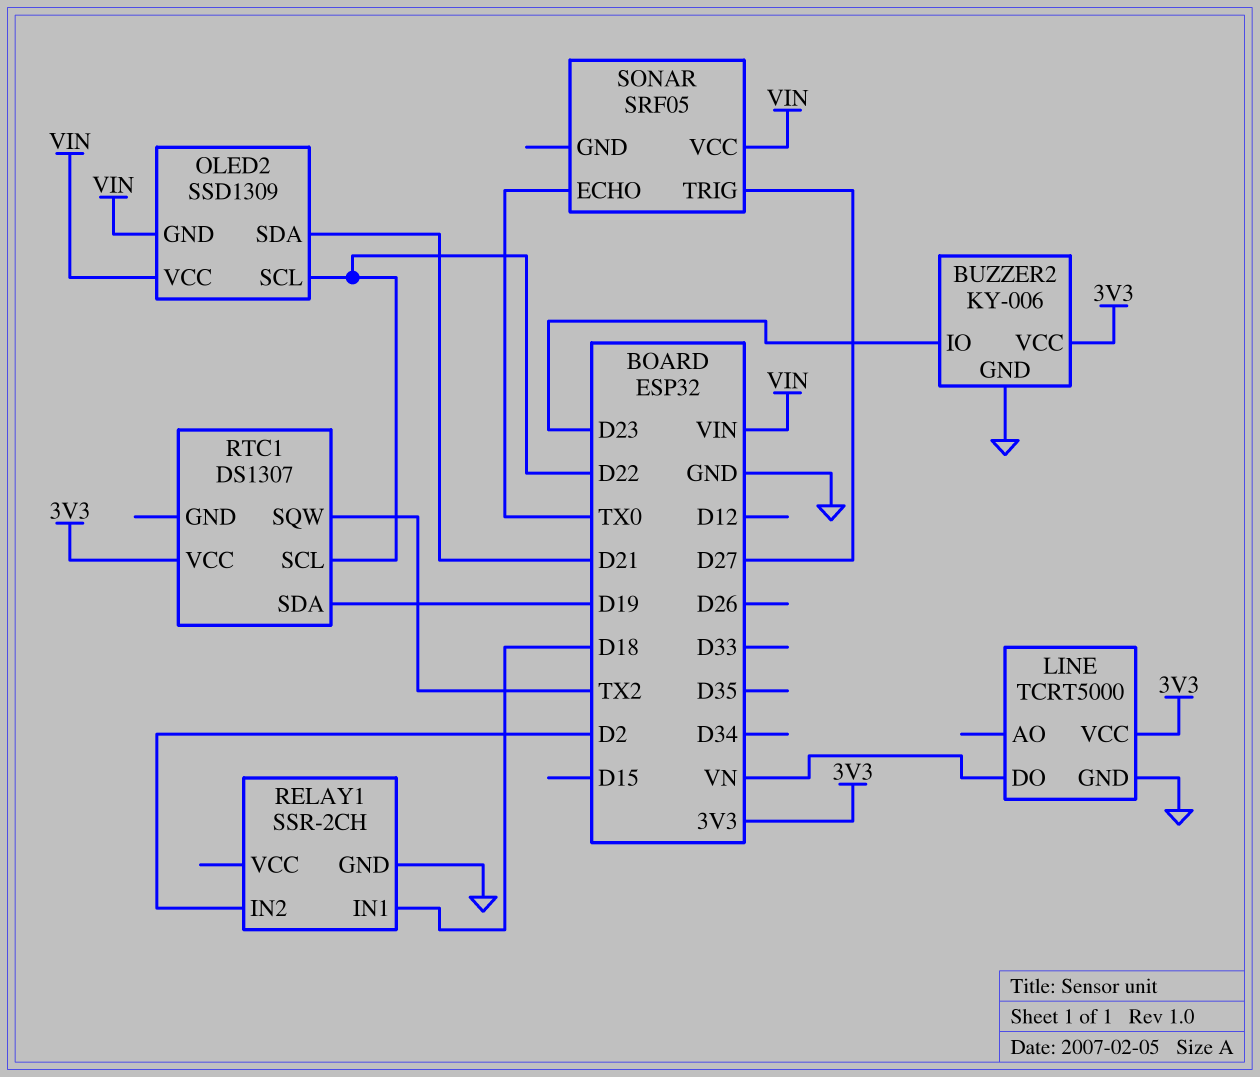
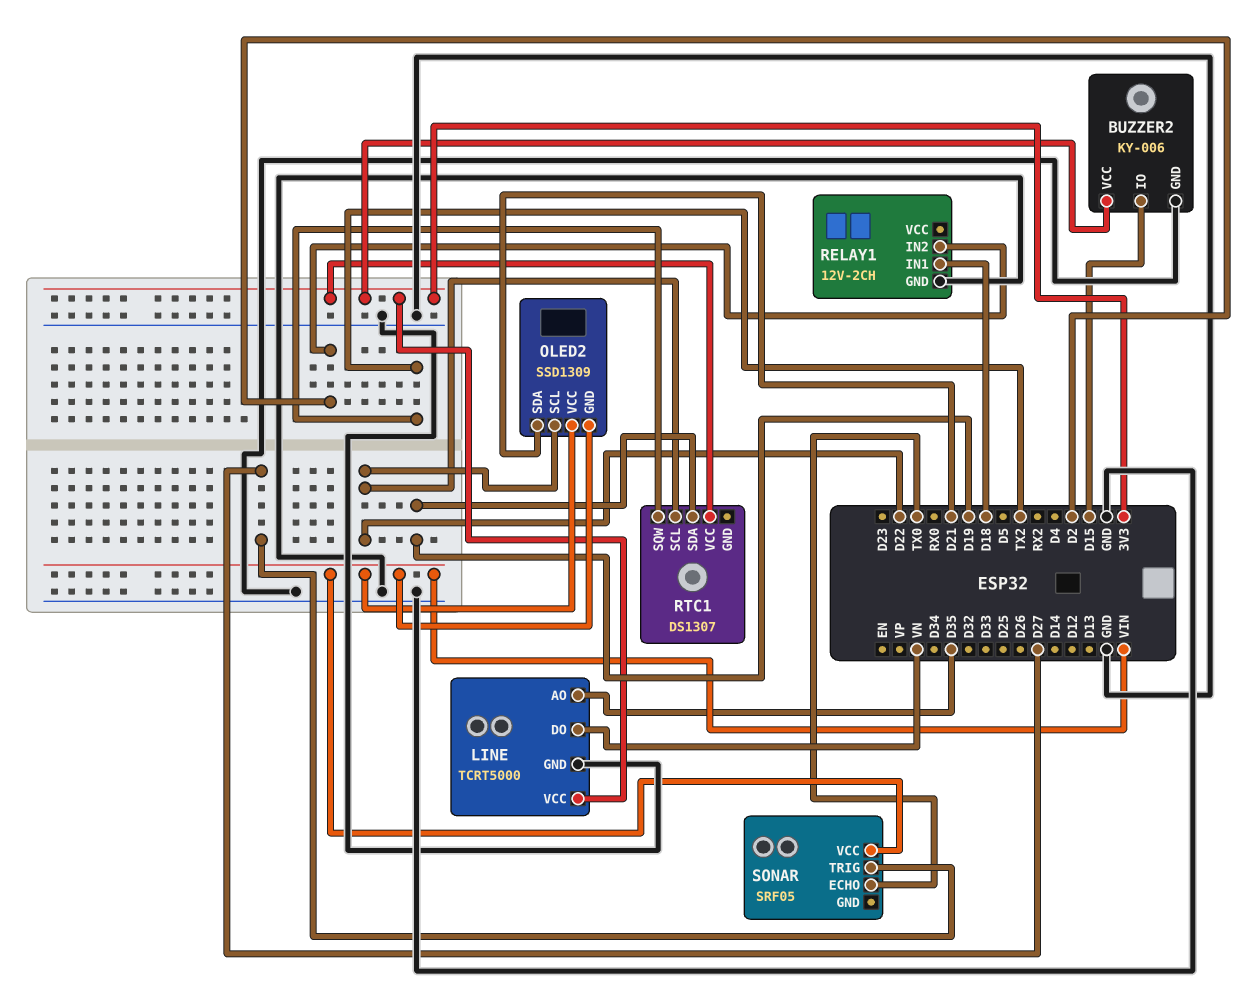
BUZZER2 pin IO: D23 -> D15
LINE pin AO: none -> D35
RELAY1: SSR-2CH -> 12V-2CH

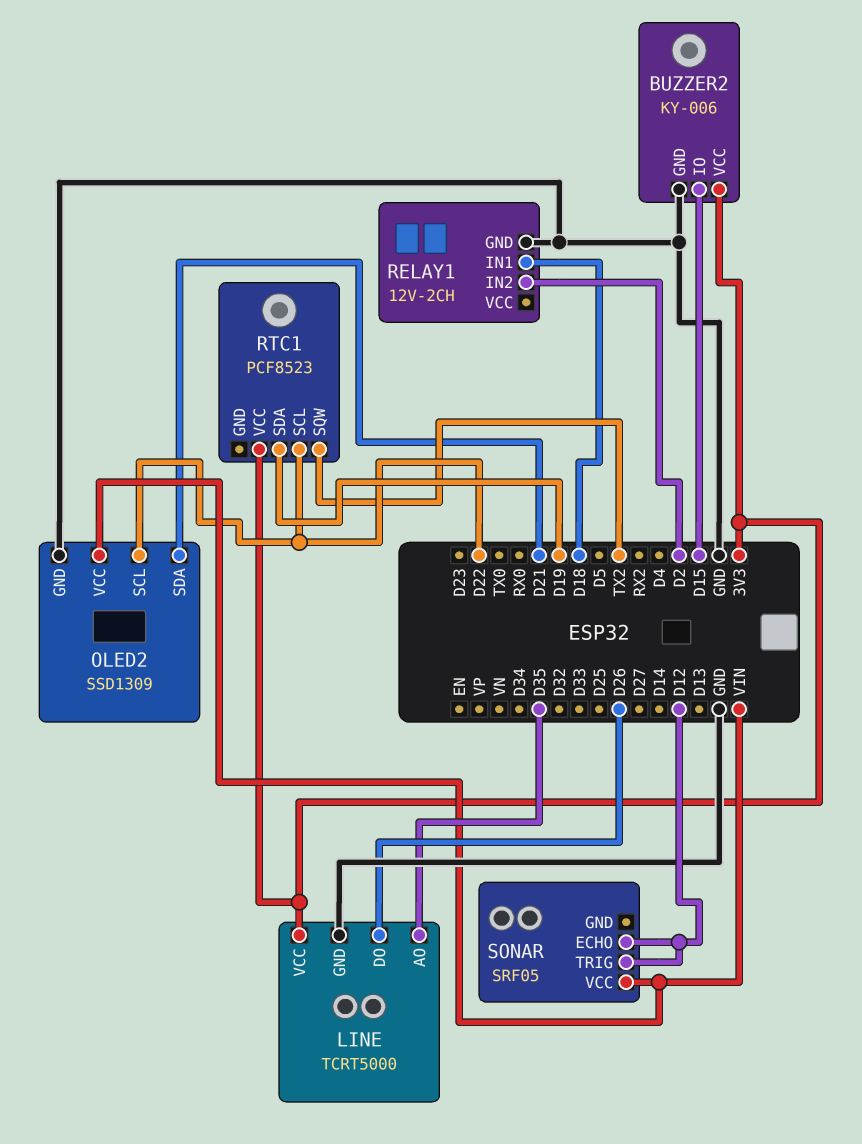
LINE pin DO: VN -> D26
OLED2 pin GND: VIN -> GND
RTC1: DS1307 -> PCF8523
SONAR pin ECHO: TX0 -> D12
SONAR pin TRIG: D27 -> D12

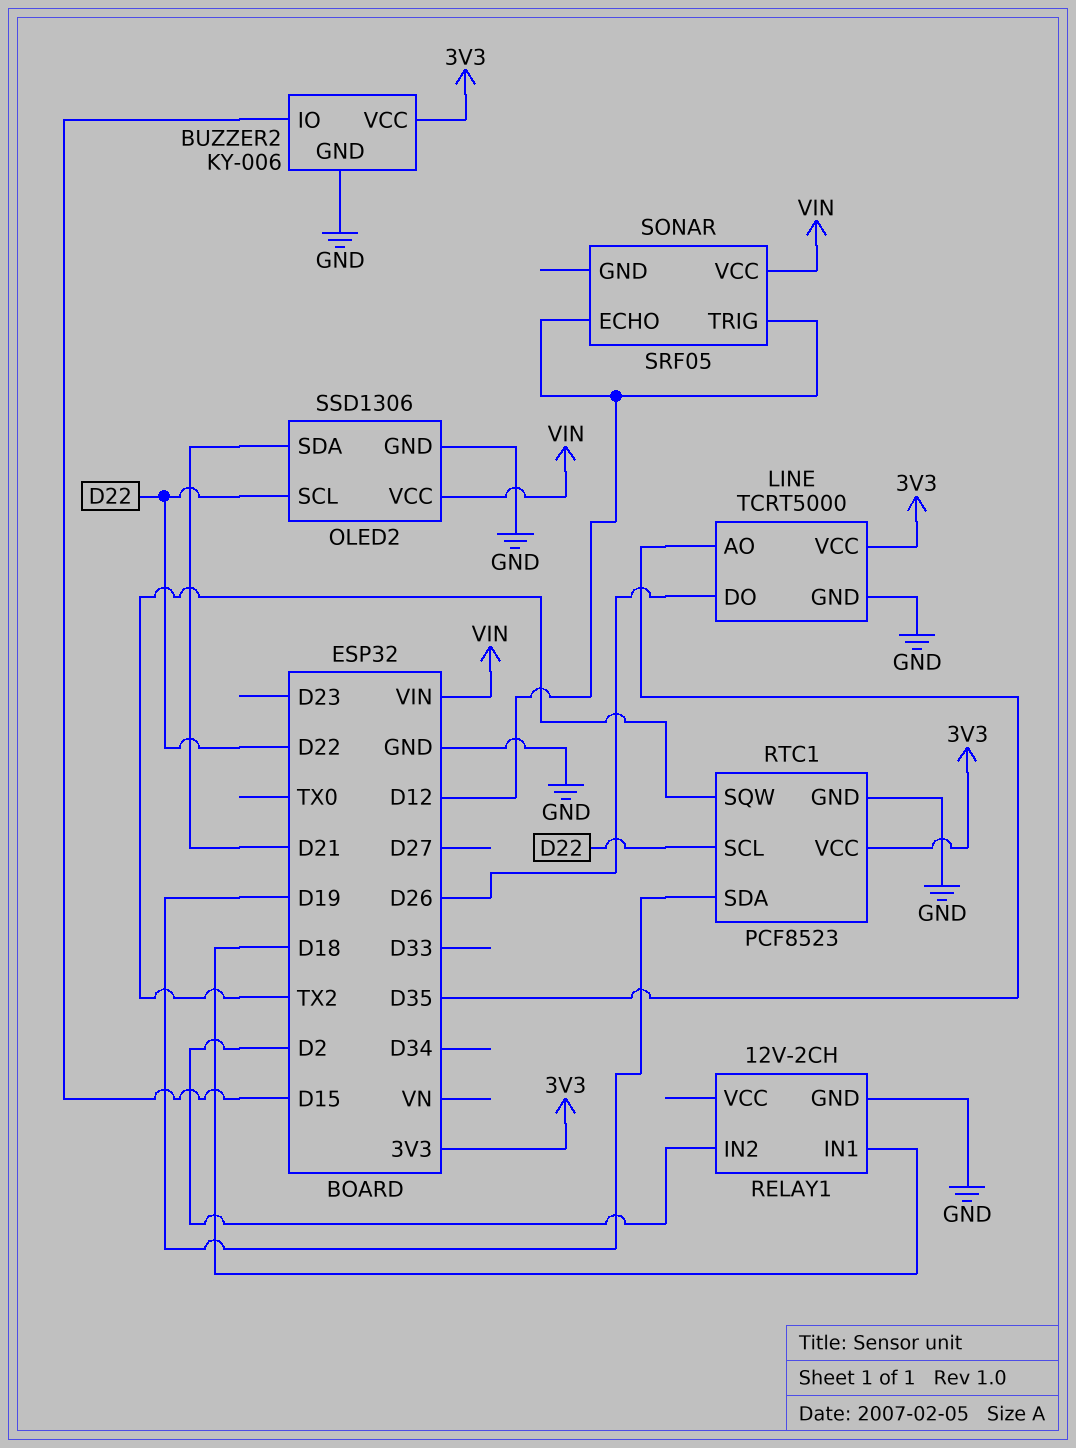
OLED2: SSD1309 -> SSD1306
RTC1 pin GND: none -> GND

